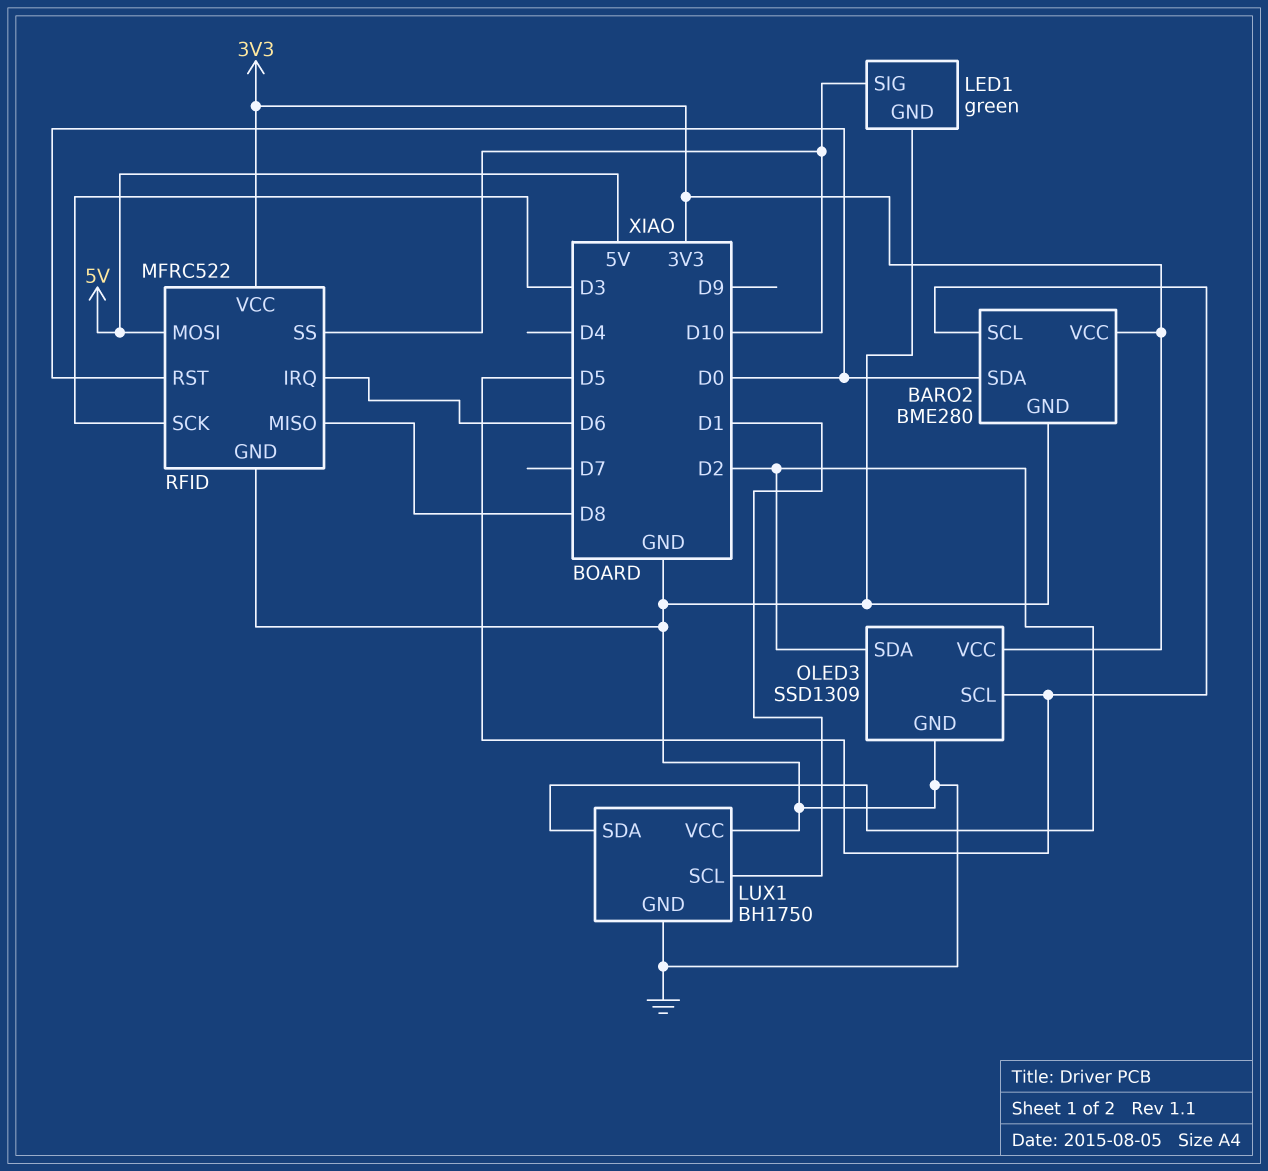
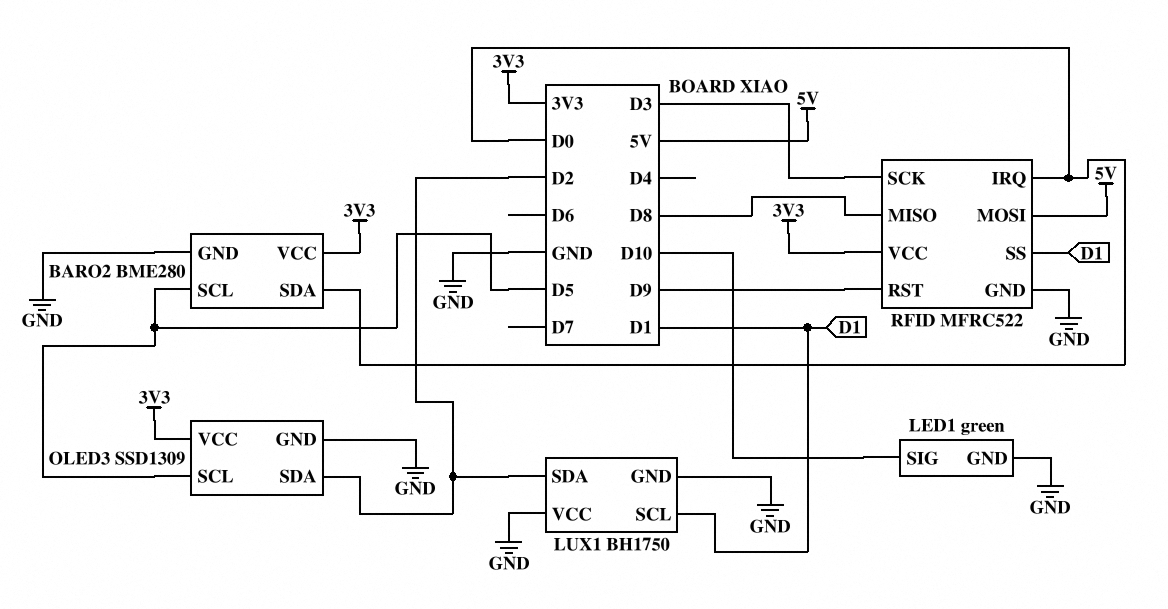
RFID pin IRQ: D6 -> D0
RFID pin RST: D0 -> D9
RFID pin SS: D10 -> D1

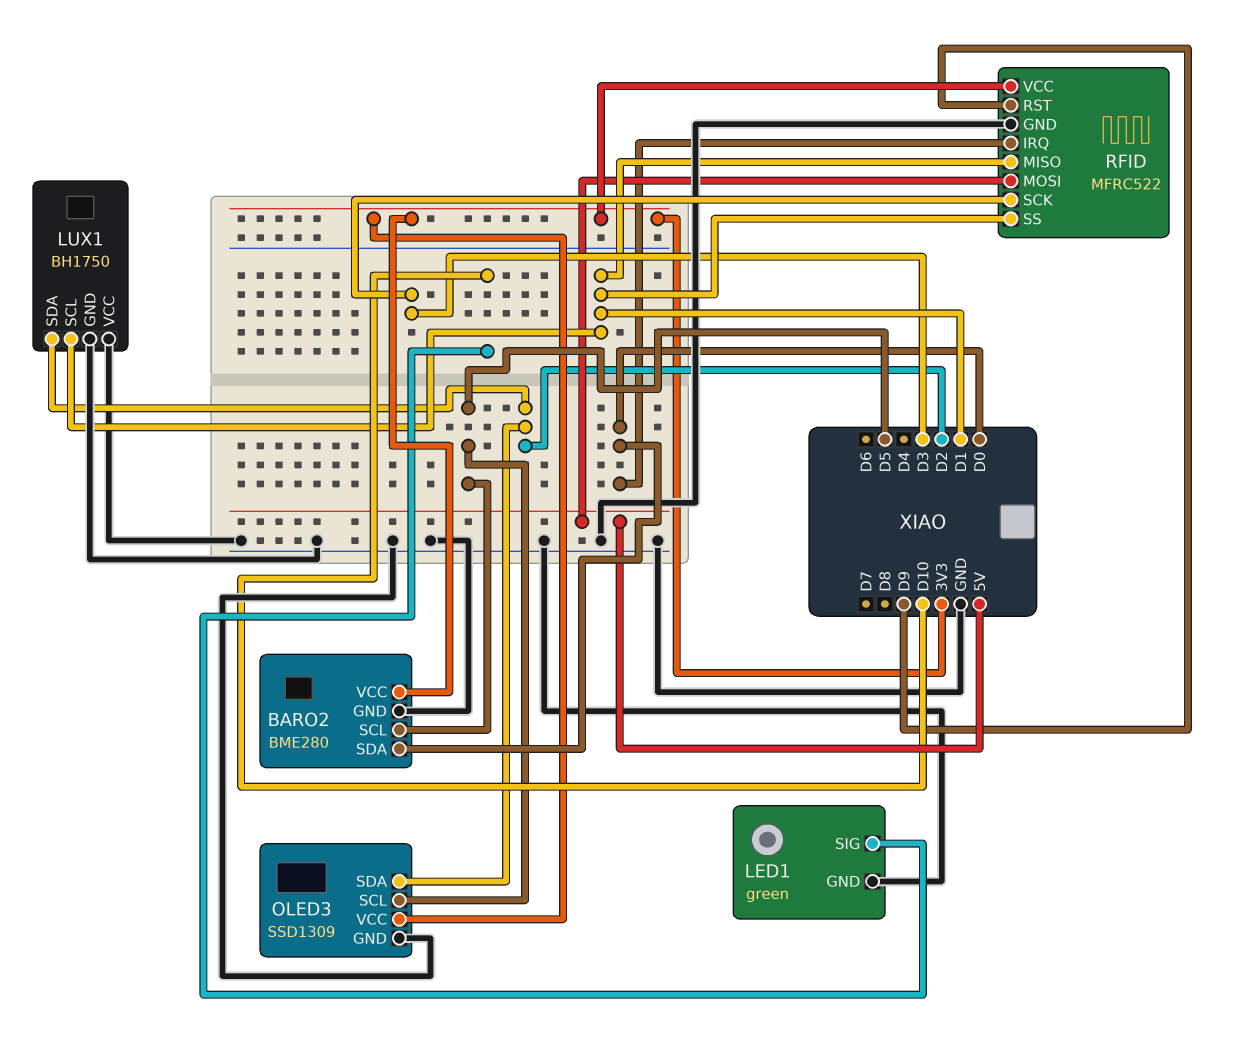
RFID pin MISO: D8 -> D1

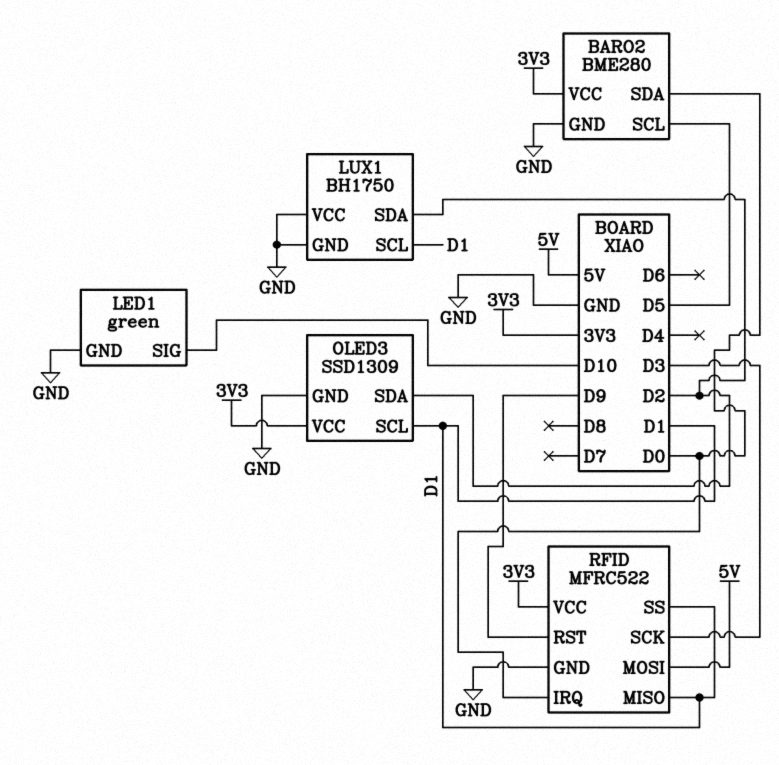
OLED3 pin SCL: D5 -> D1

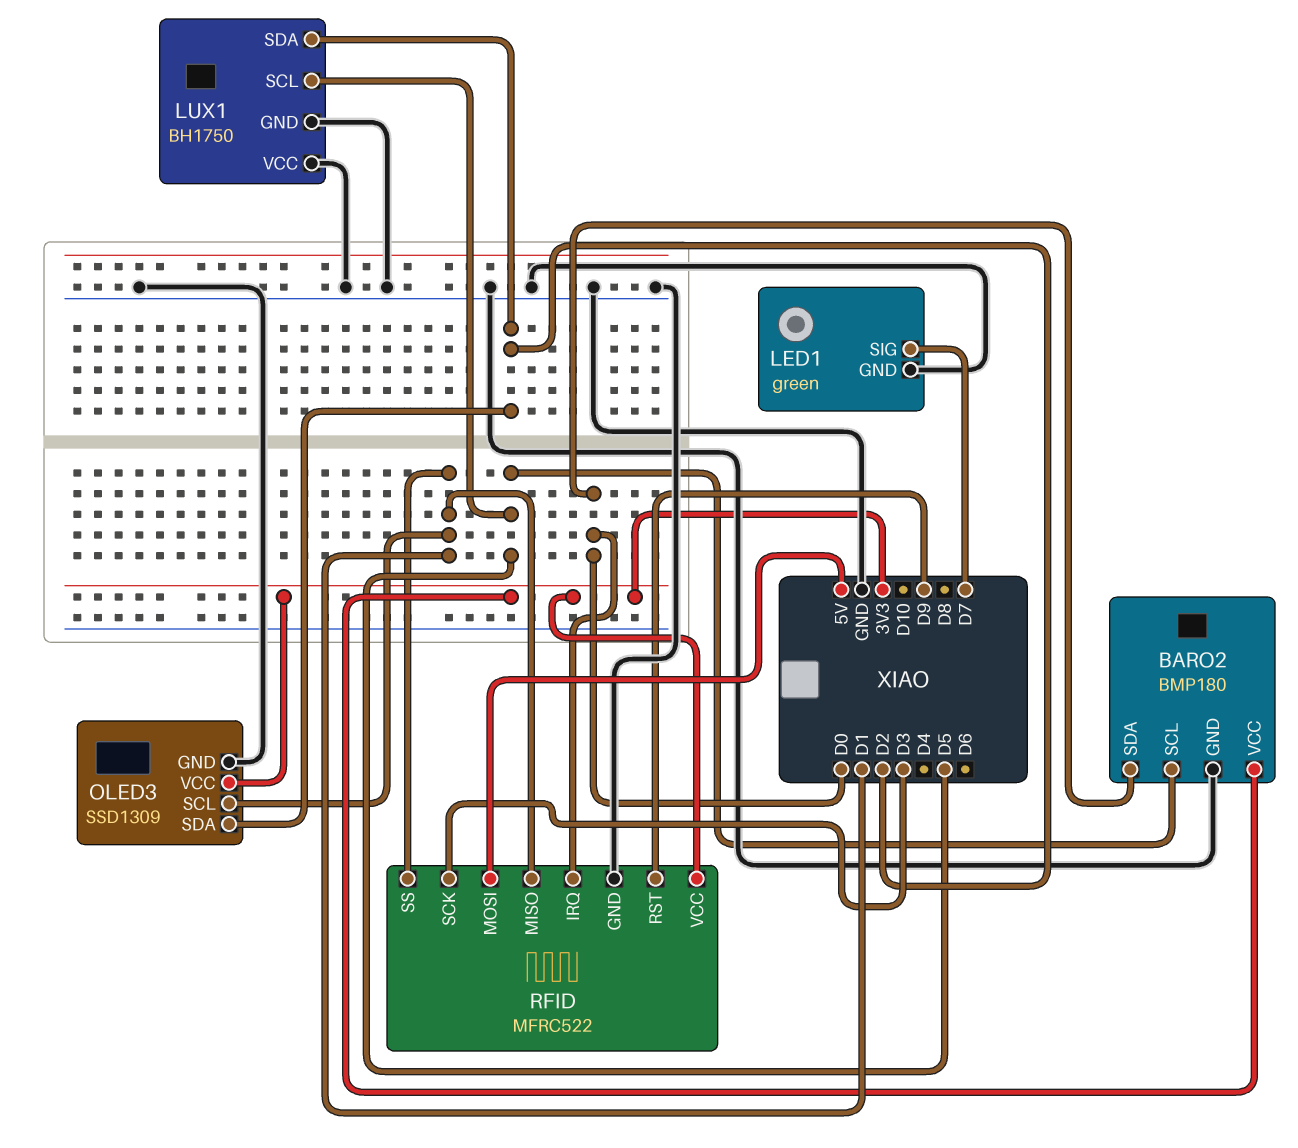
BARO2: BME280 -> BMP180
LED1 pin SIG: D10 -> D7
LUX1 pin SCL: D1 -> D5

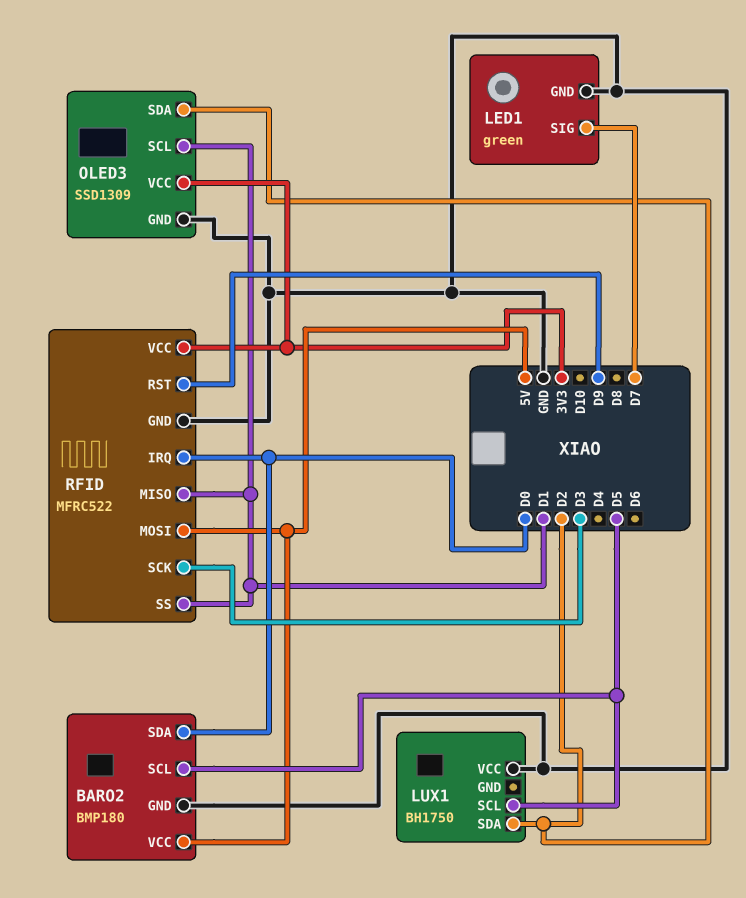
BARO2 pin VCC: 3V3 -> 5V
LUX1 pin GND: GND -> none

